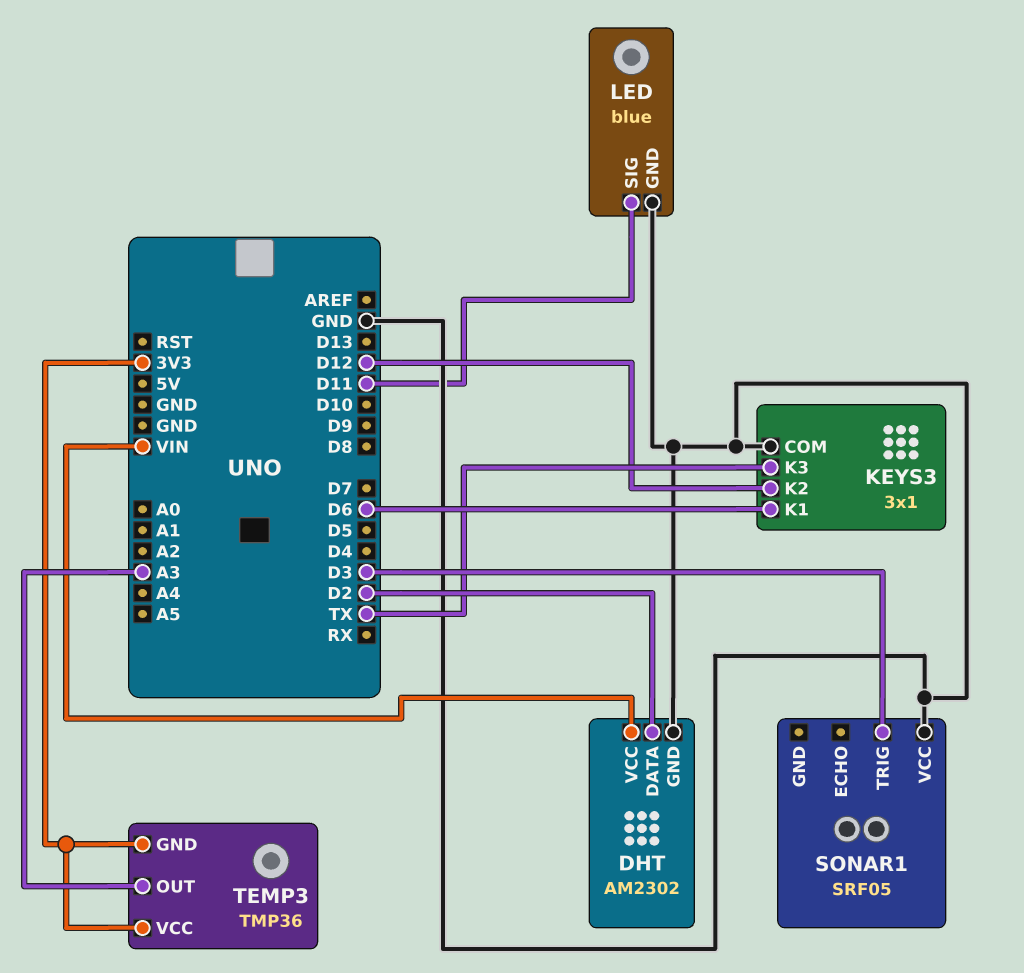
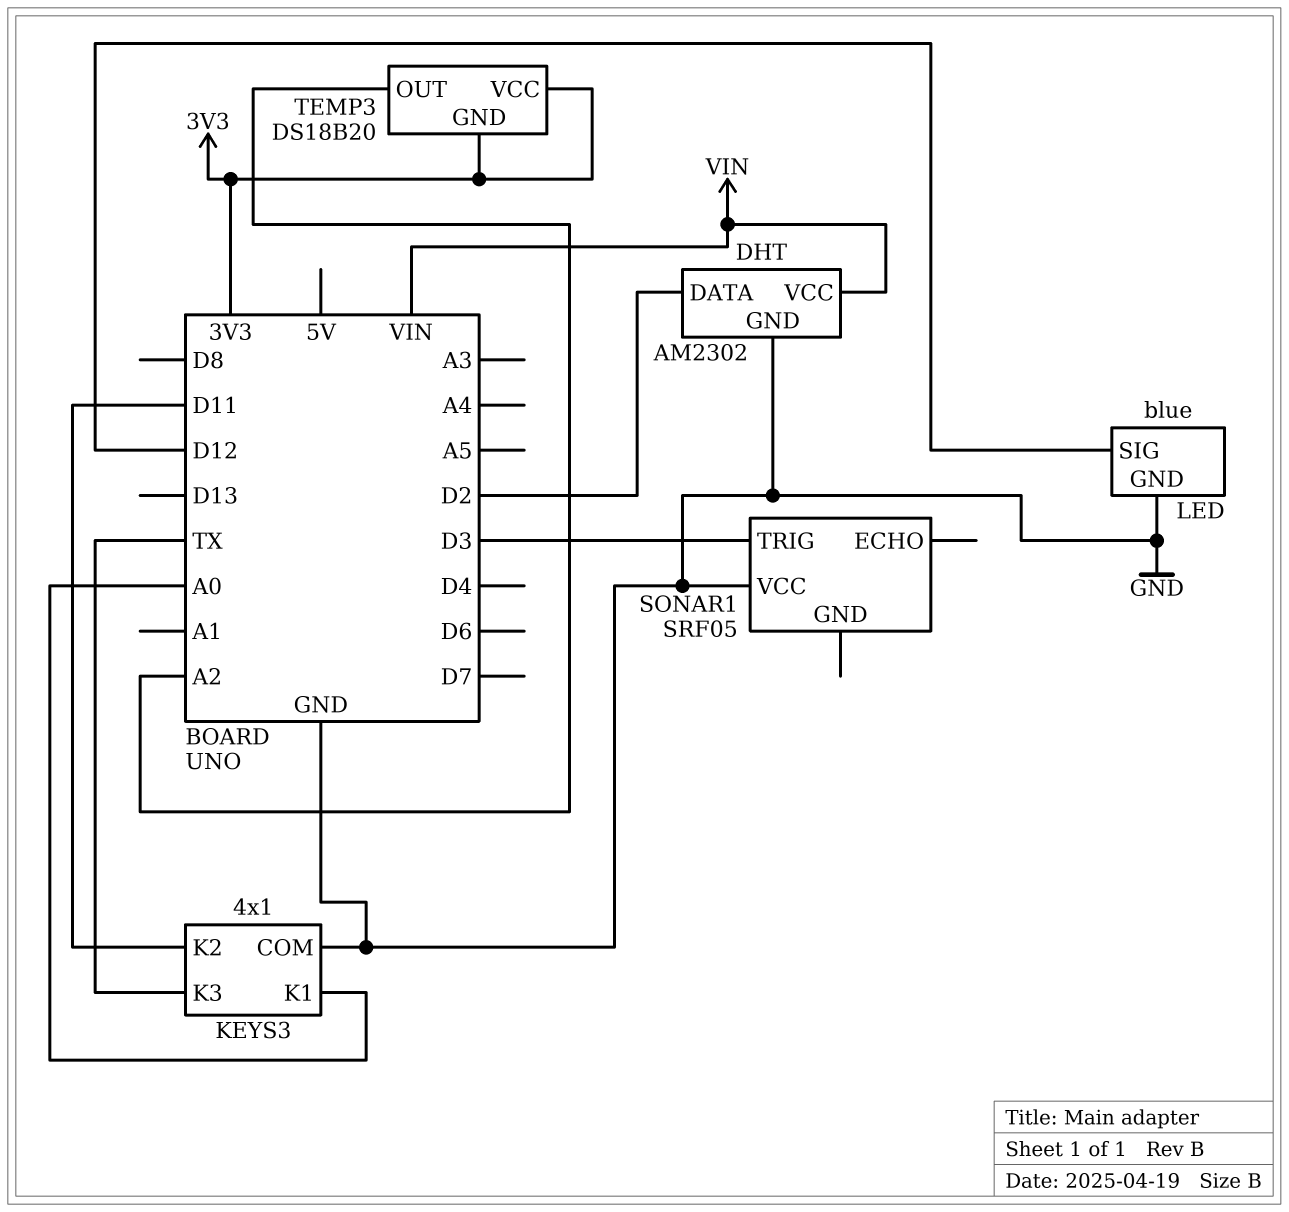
KEYS3: 3x1 -> 4x1
KEYS3 pin K1: D6 -> A0
KEYS3 pin K2: D12 -> D11
LED pin SIG: D11 -> D12
TEMP3: TMP36 -> DS18B20
TEMP3 pin OUT: A3 -> A2

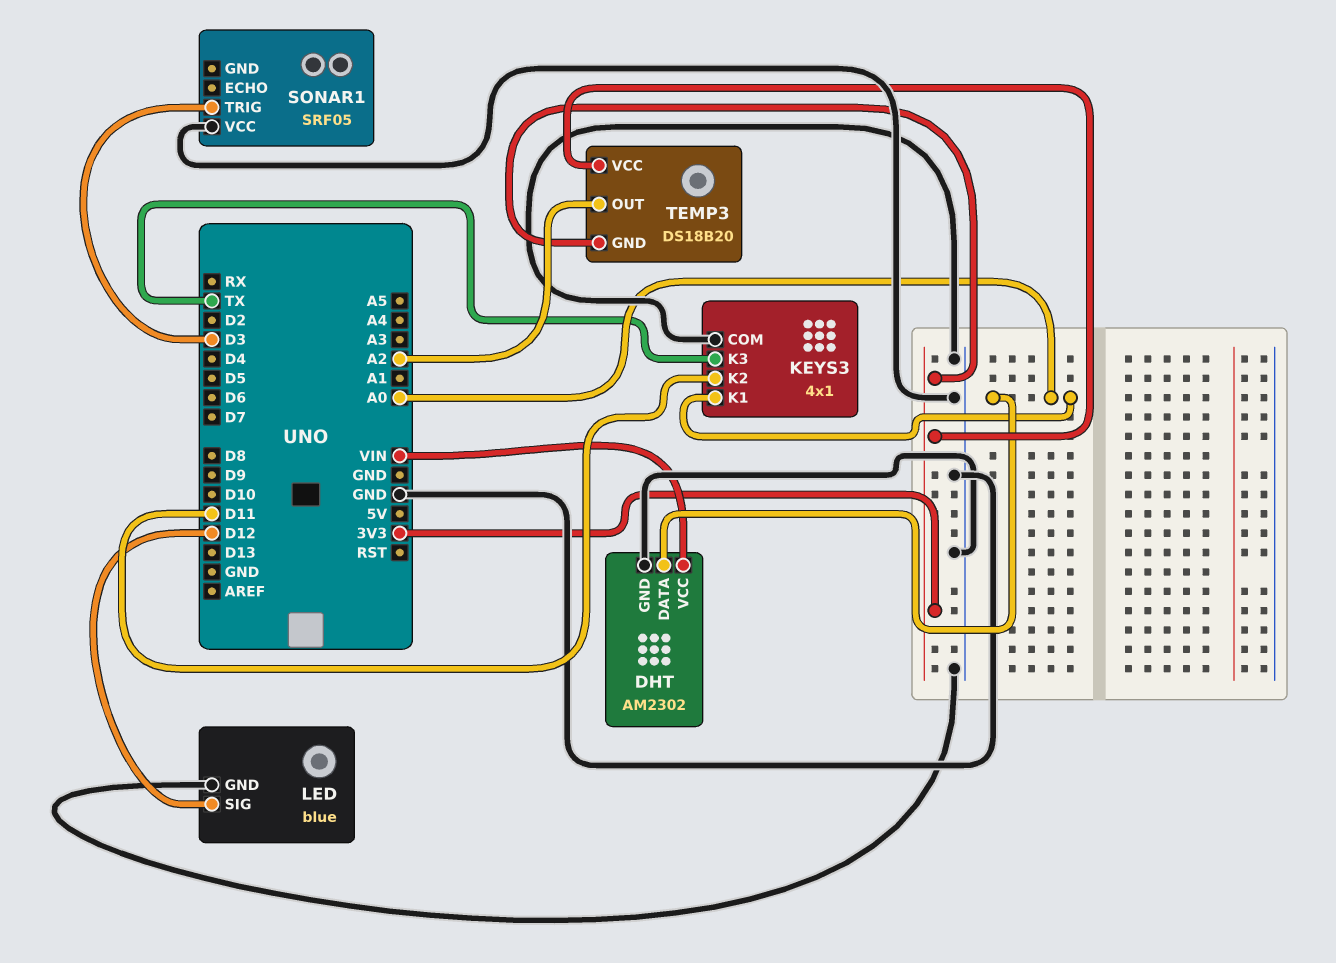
DHT pin DATA: D2 -> A0

